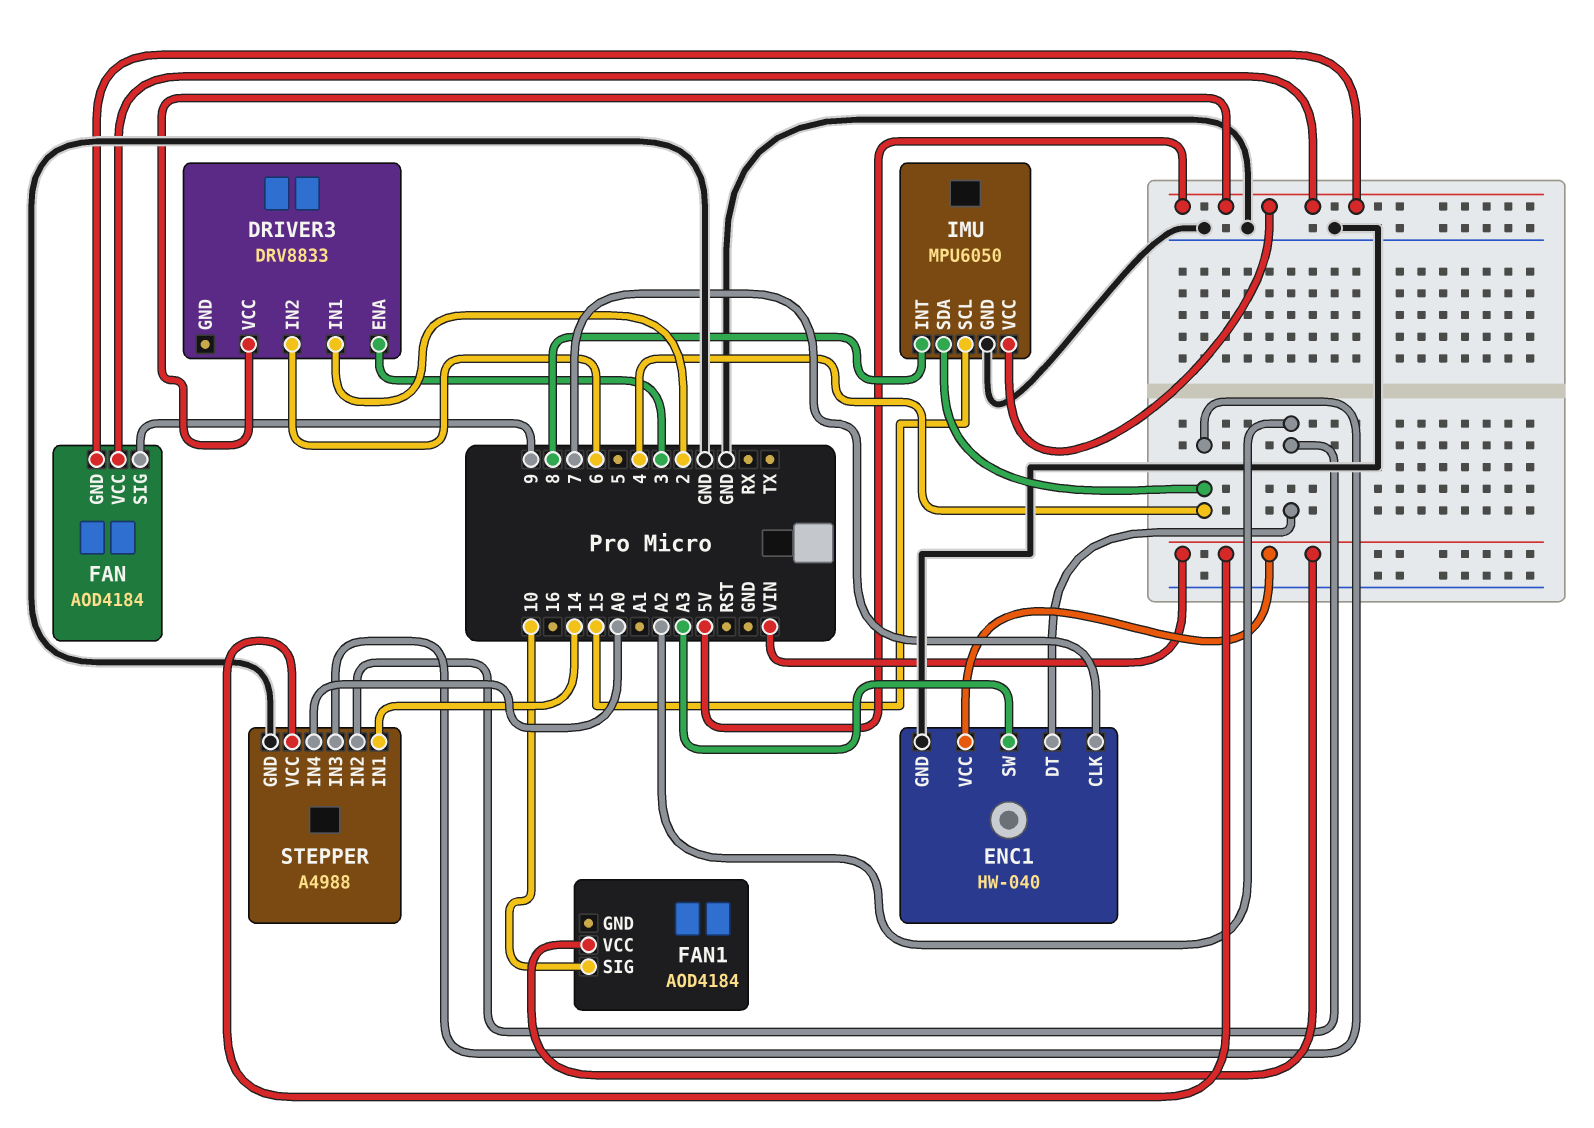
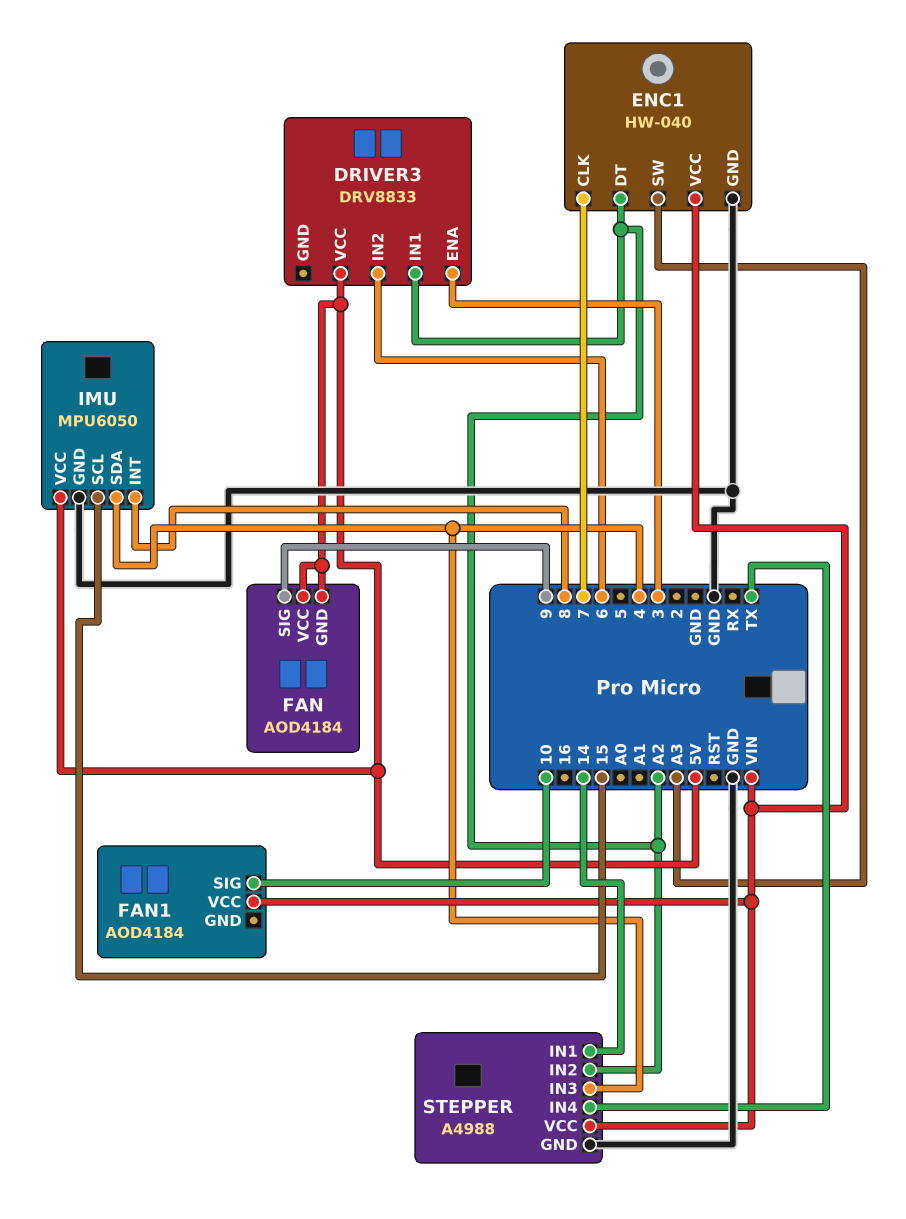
DRIVER3 pin IN1: 2 -> A2
STEPPER pin IN4: A0 -> TX

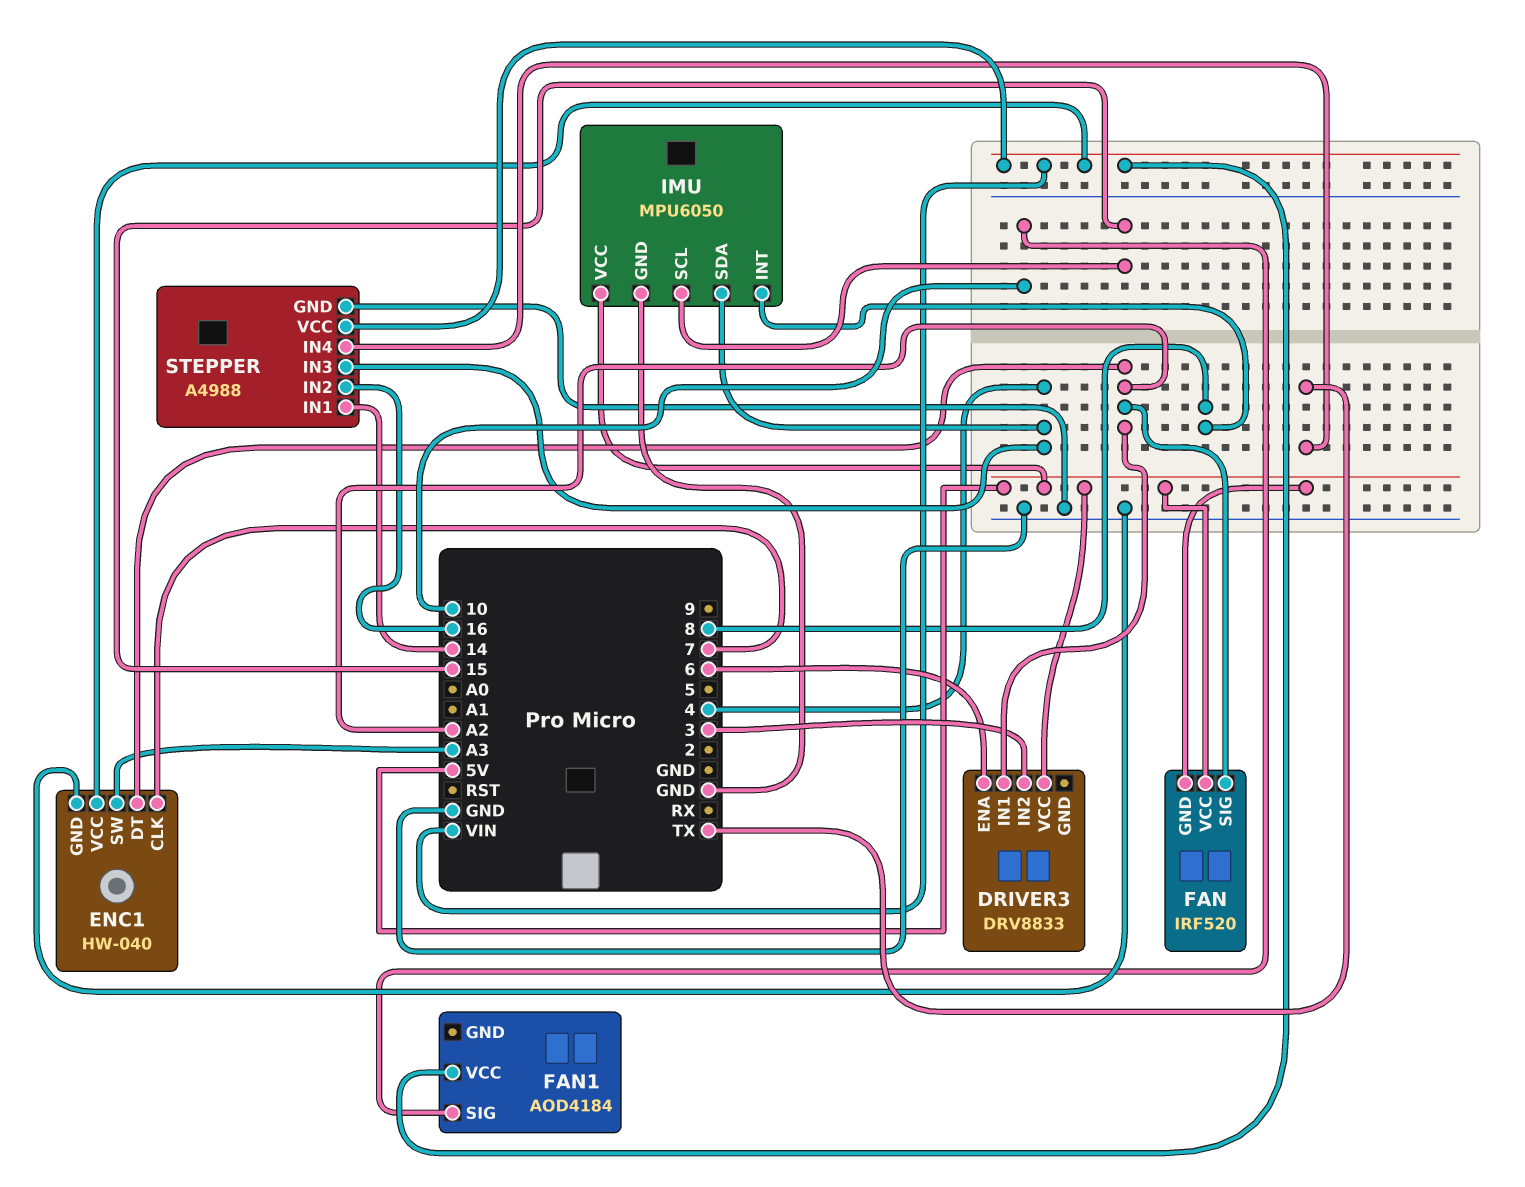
DRIVER3 pin ENA: 3 -> 6
DRIVER3 pin IN2: 6 -> 3
FAN: AOD4184 -> IRF520
FAN pin SIG: 9 -> A2
STEPPER pin IN2: A2 -> 16

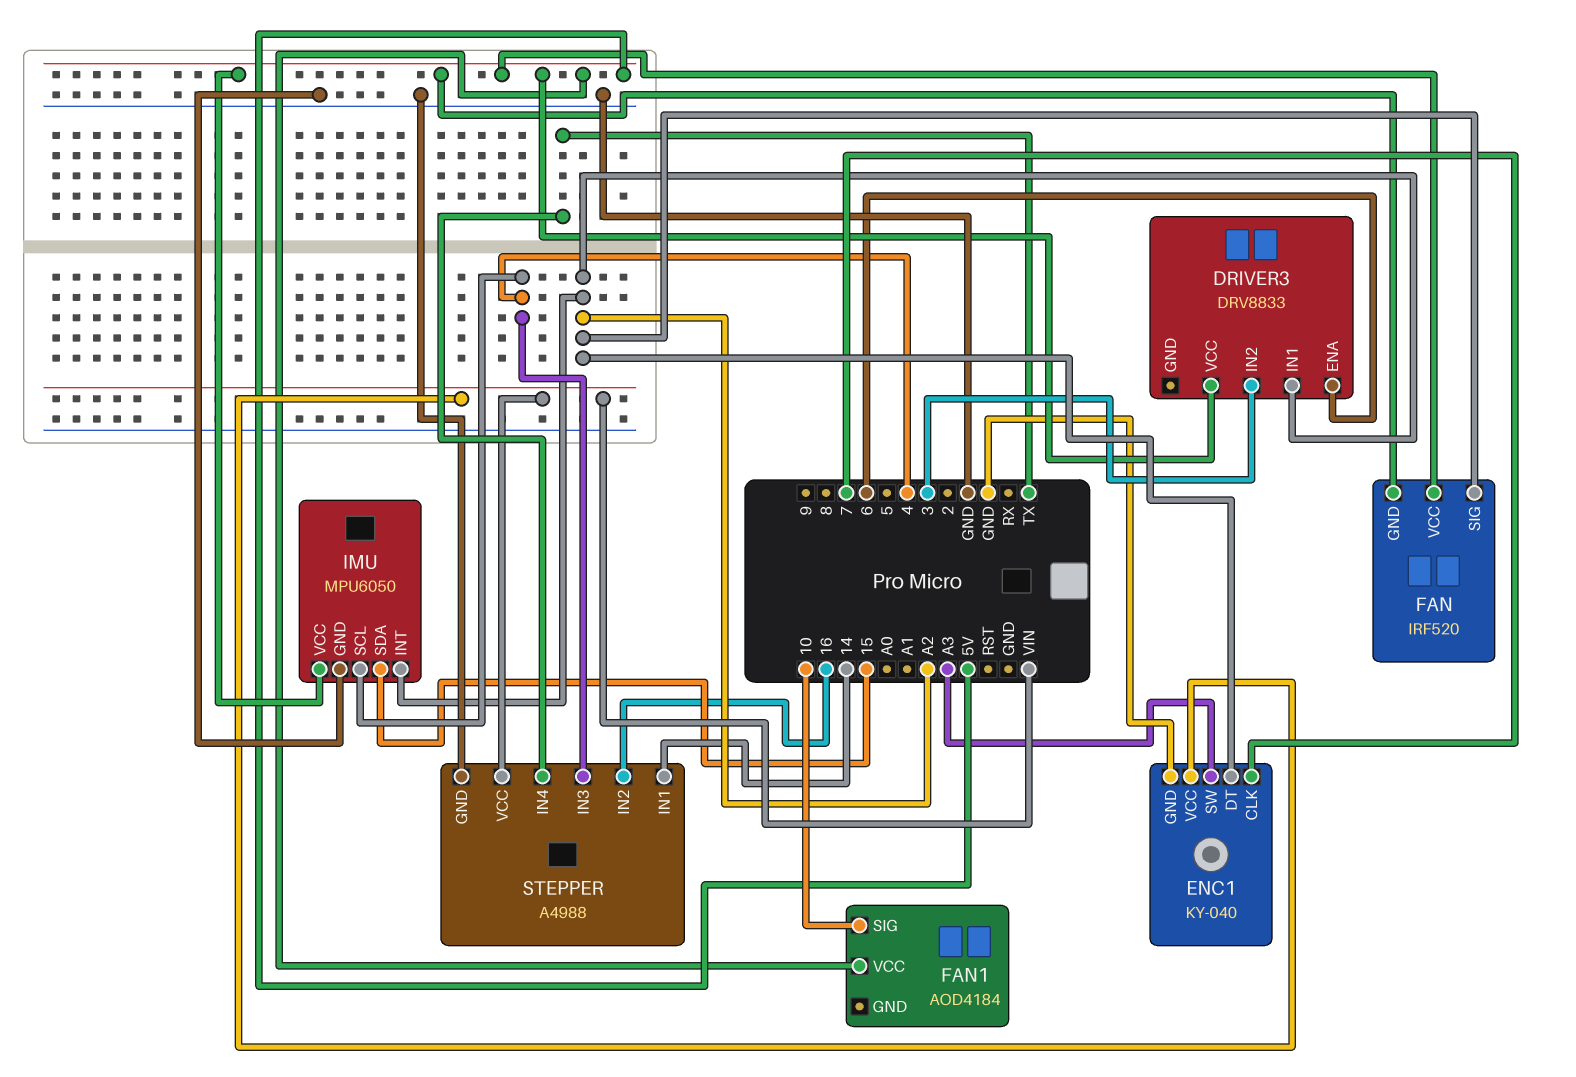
ENC1: HW-040 -> KY-040
FAN1 pin VCC: VIN -> 5V
IMU pin INT: 8 -> A2
IMU pin SCL: 15 -> 4
IMU pin SDA: 4 -> 15

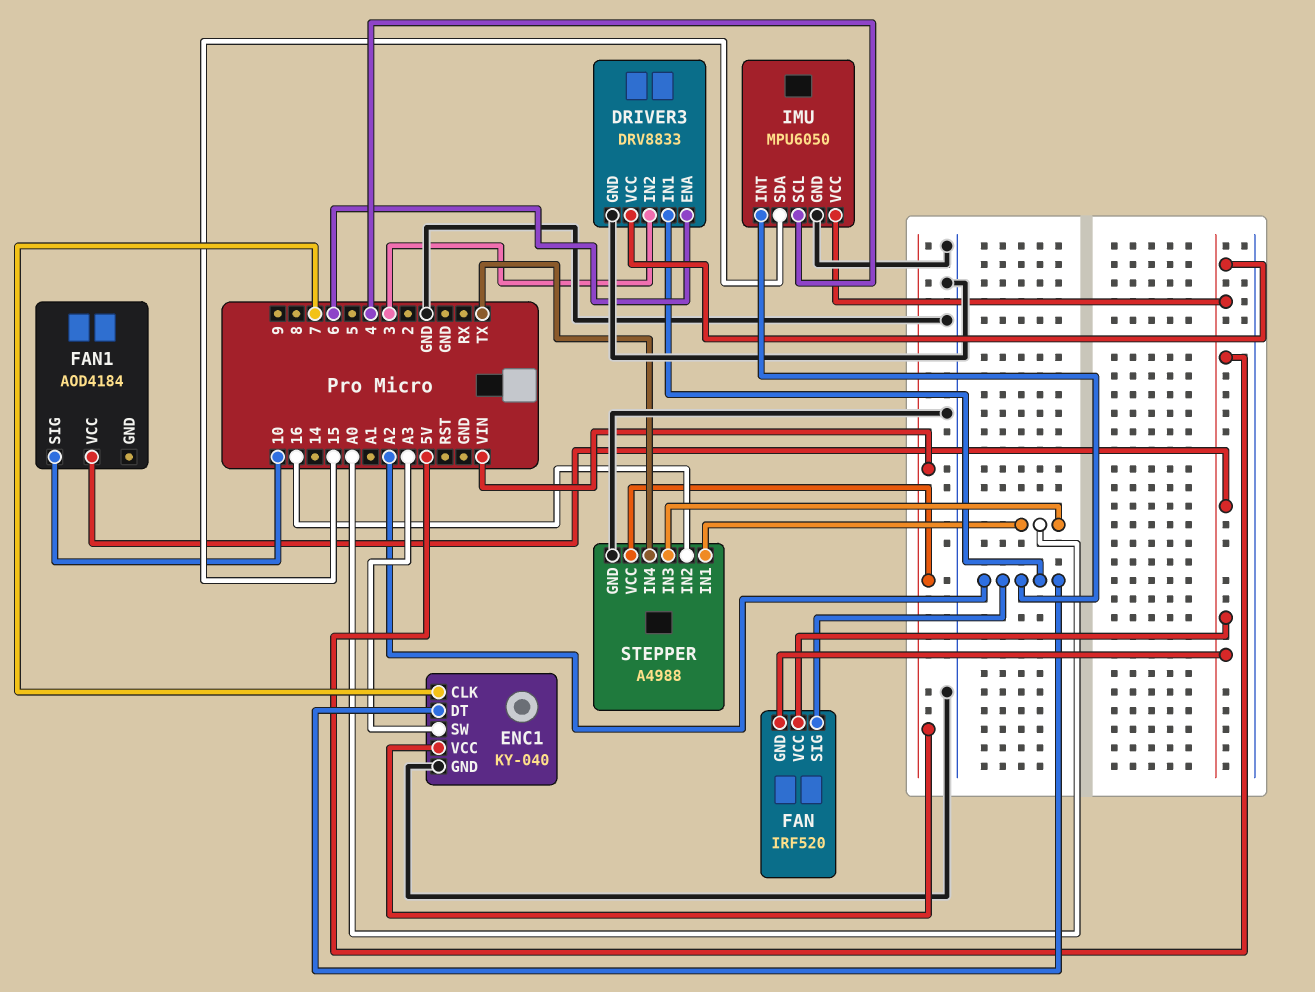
DRIVER3 pin GND: none -> GND
STEPPER pin IN1: 14 -> A0
STEPPER pin IN3: 4 -> A0

